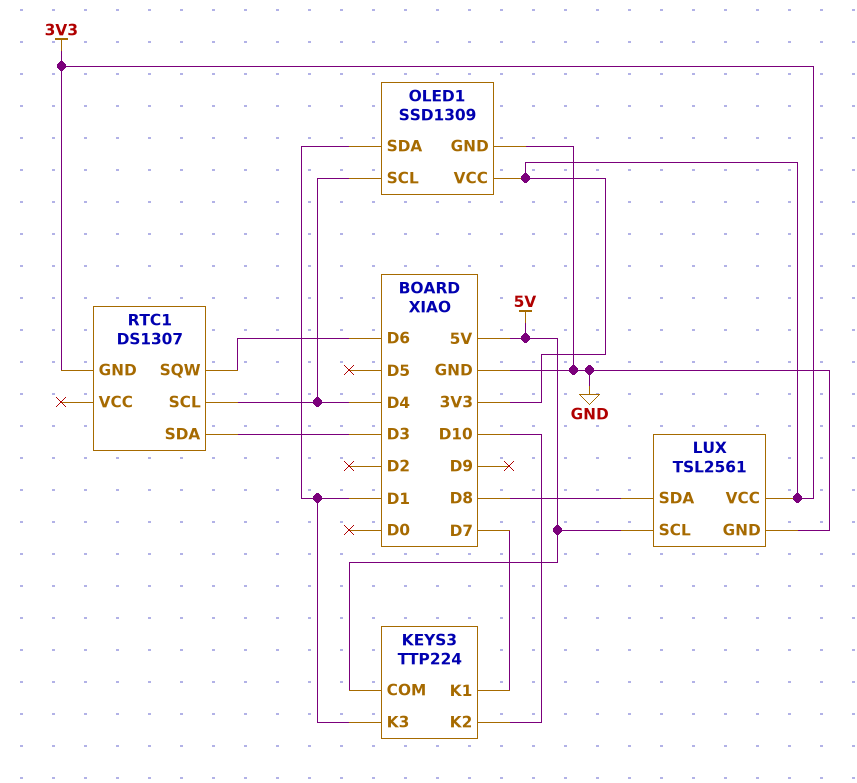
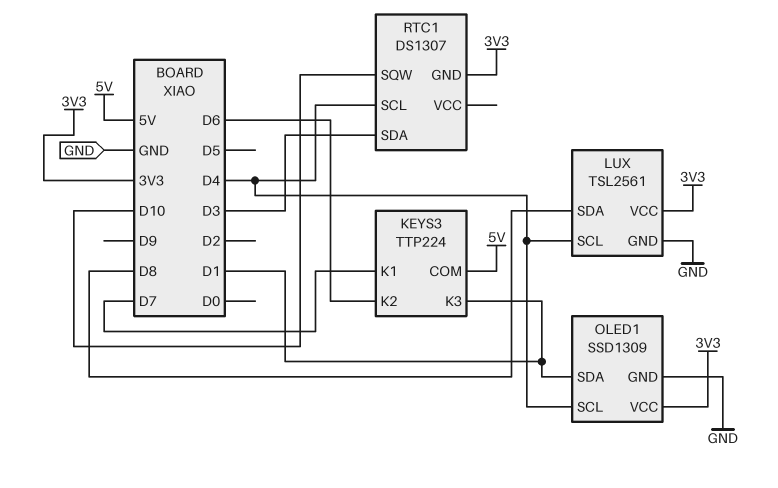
KEYS3 pin K2: D10 -> D6
LUX pin SCL: 5V -> D4
RTC1 pin SQW: D6 -> D10

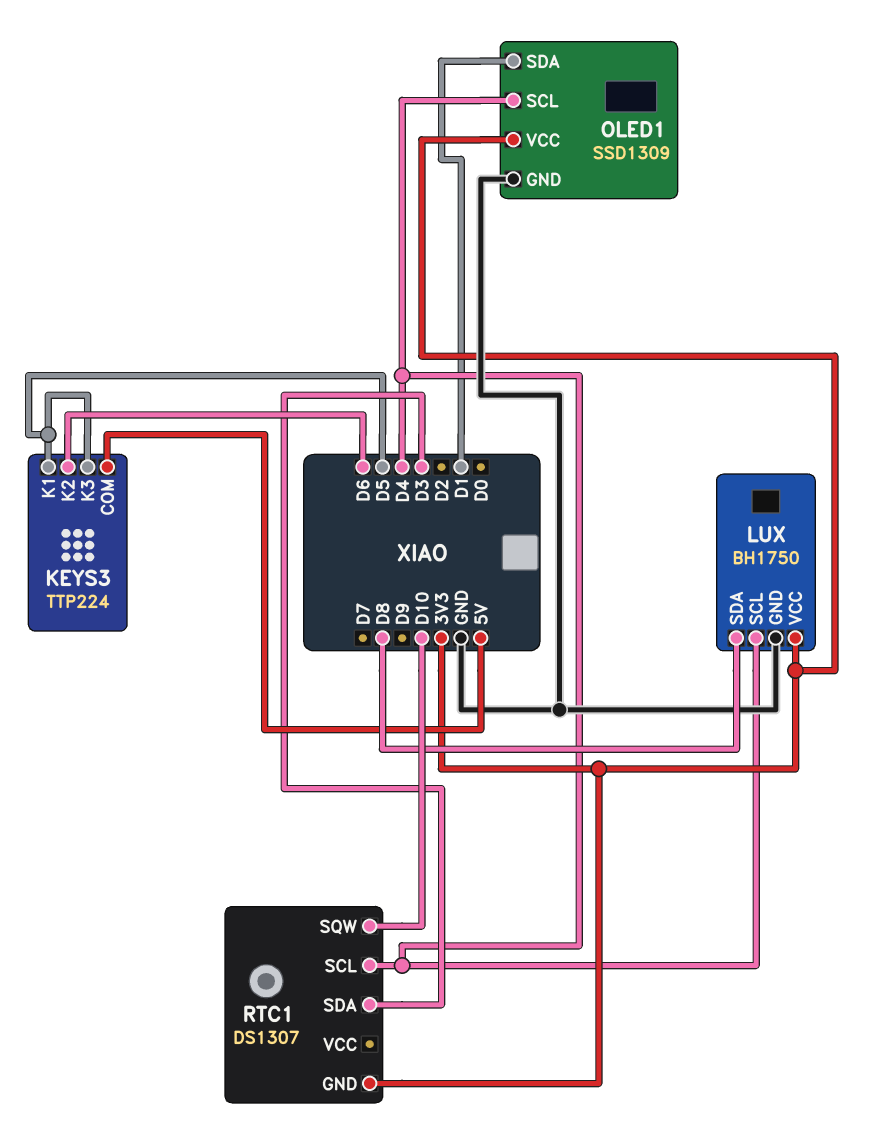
KEYS3 pin K1: D7 -> D5
KEYS3 pin K3: D1 -> D5
LUX: TSL2561 -> BH1750

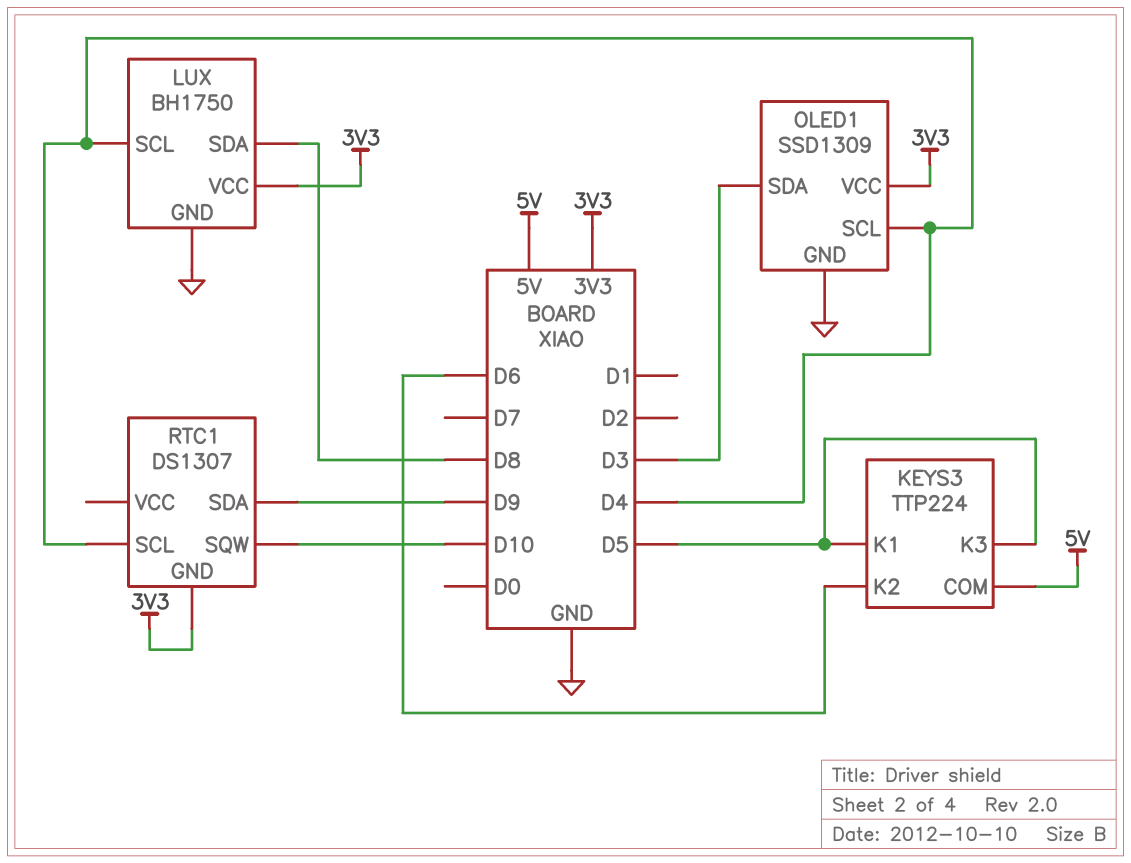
OLED1 pin SDA: D1 -> D3
RTC1 pin SDA: D3 -> D9

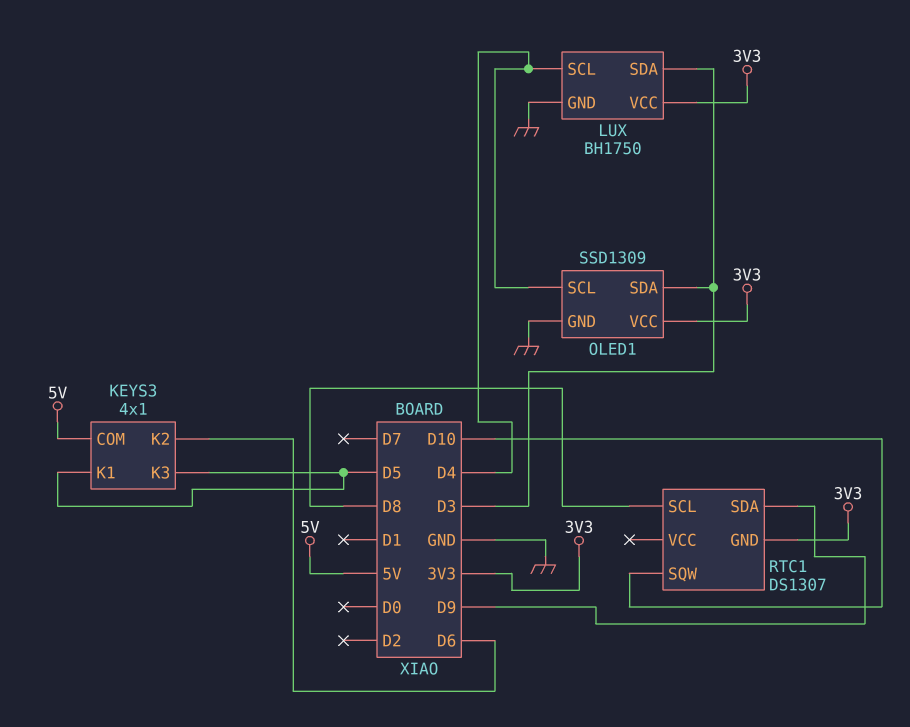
KEYS3: TTP224 -> 4x1
LUX pin SDA: D8 -> D3
RTC1 pin SCL: D4 -> D8

